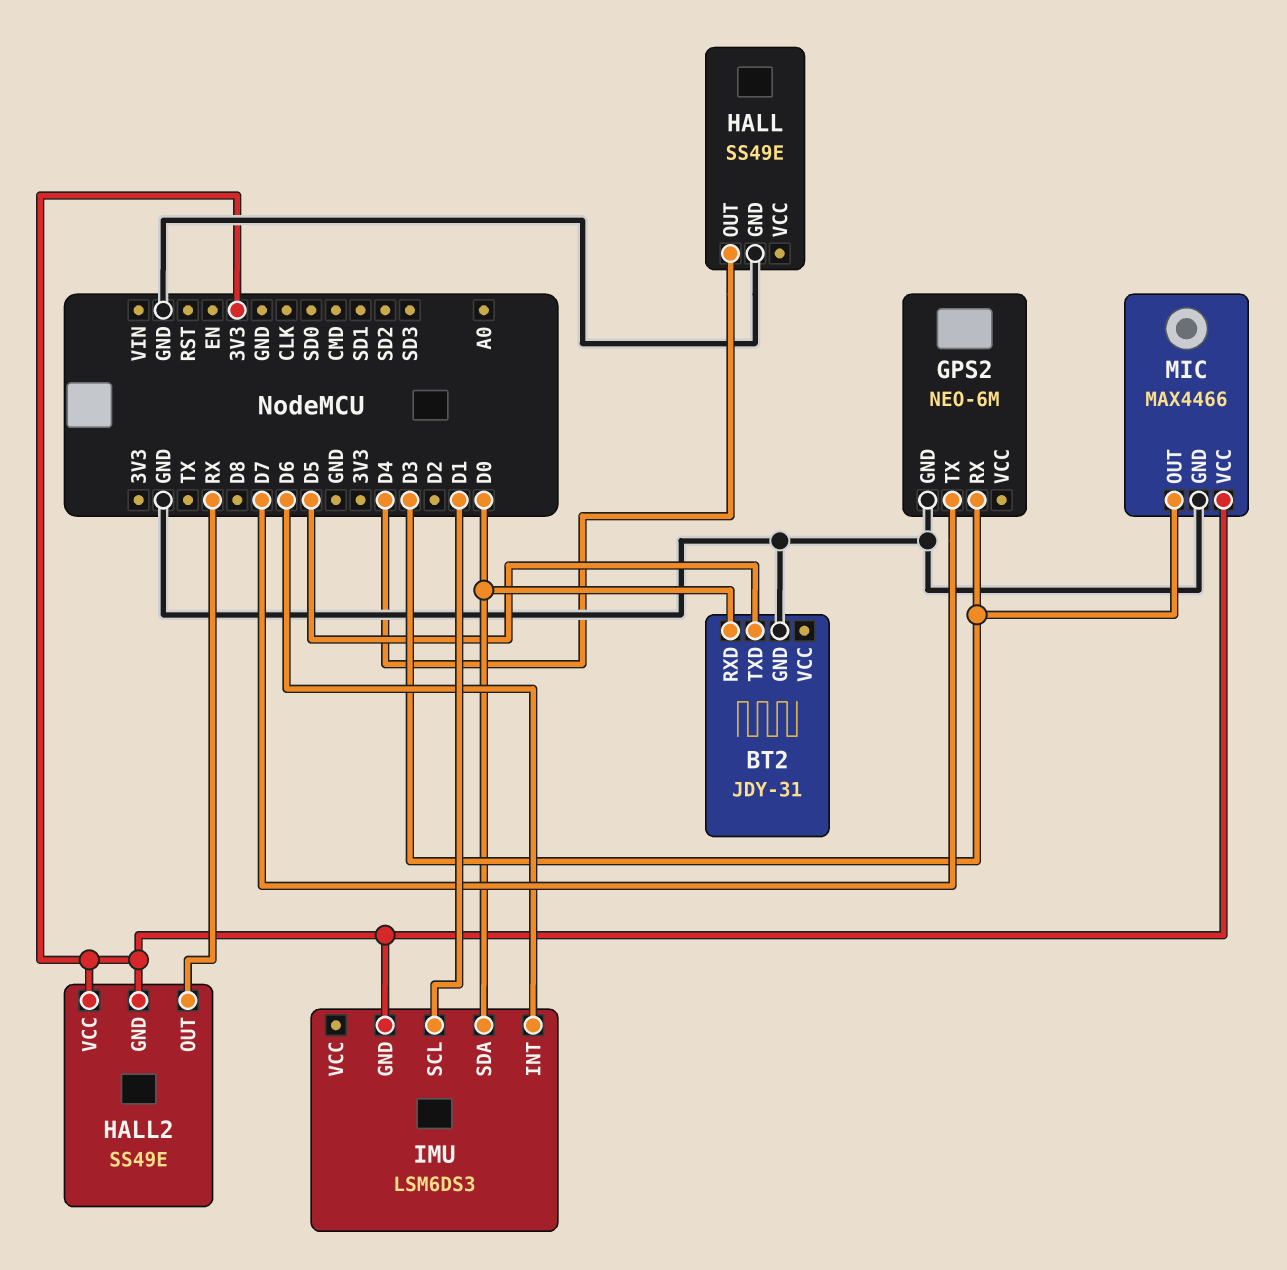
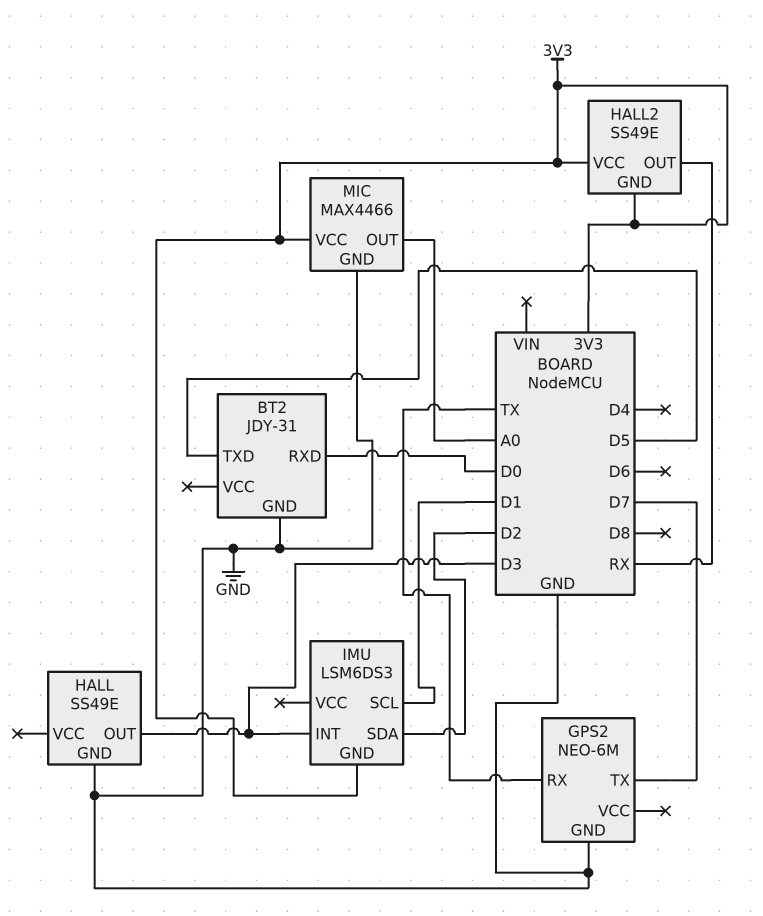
GPS2 pin RX: D3 -> TX
HALL pin OUT: D4 -> D3
IMU pin INT: D6 -> D3
IMU pin SDA: D0 -> D2
MIC pin OUT: D3 -> A0

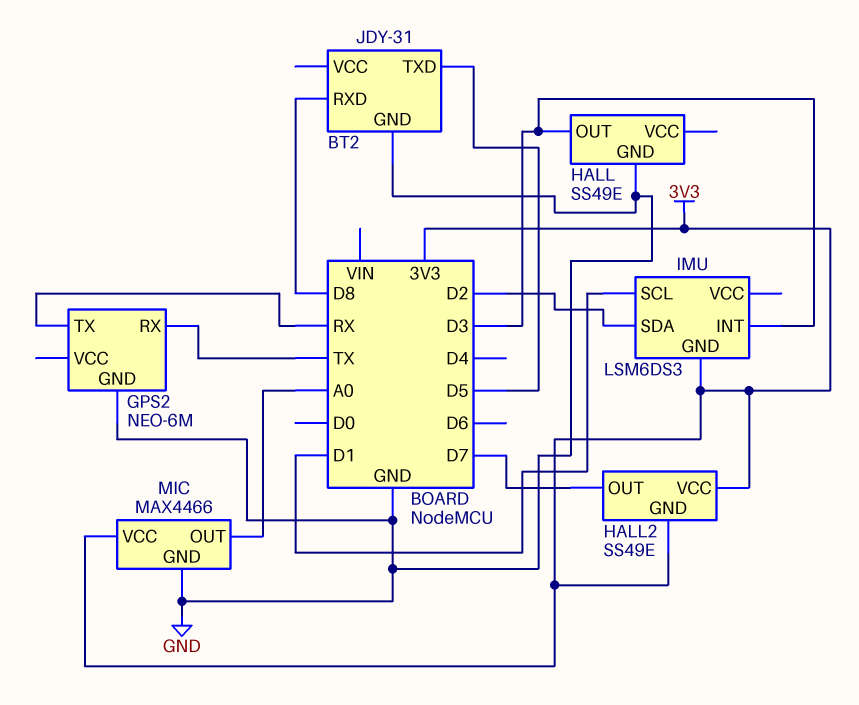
BT2 pin RXD: D0 -> D8
GPS2 pin TX: D7 -> RX
HALL2 pin OUT: RX -> D7

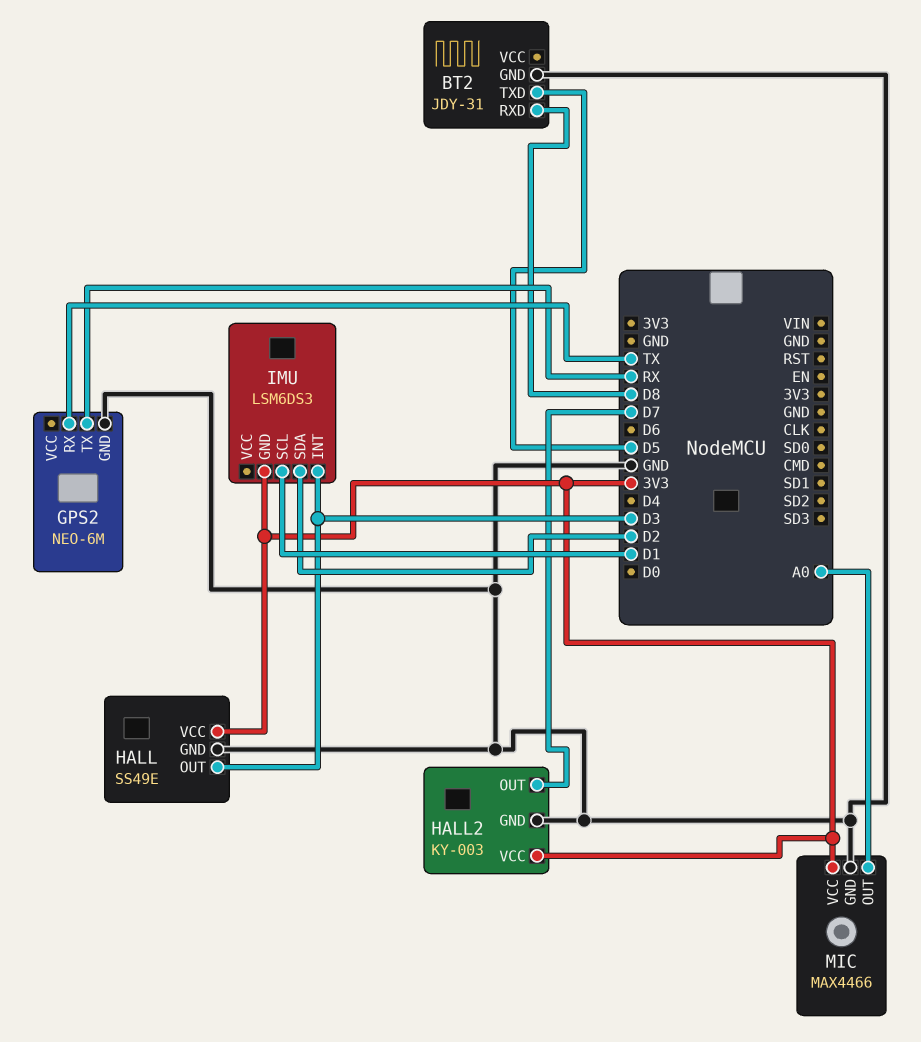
HALL pin VCC: none -> 3V3
HALL2: SS49E -> KY-003
HALL2 pin GND: 3V3 -> GND

